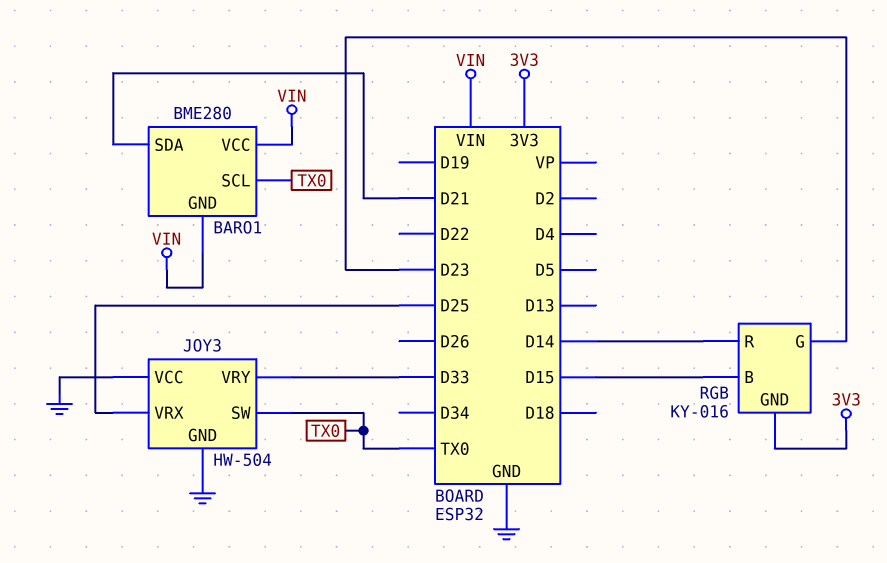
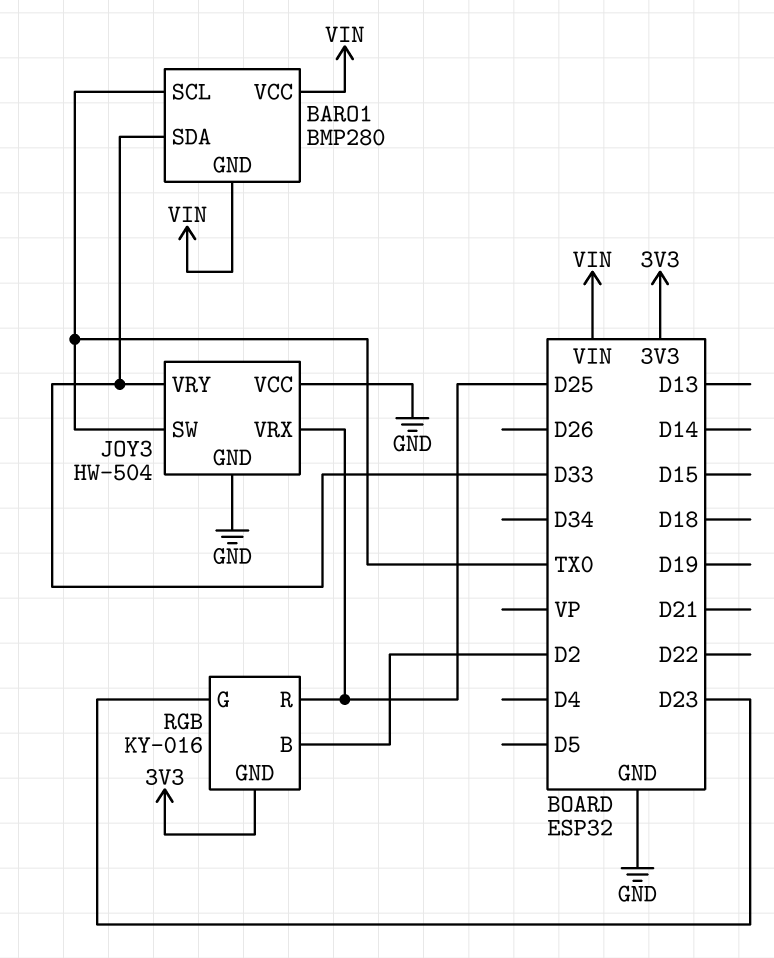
BARO1: BME280 -> BMP280
BARO1 pin SDA: D21 -> D33
RGB pin B: D15 -> D2
RGB pin R: D14 -> D25

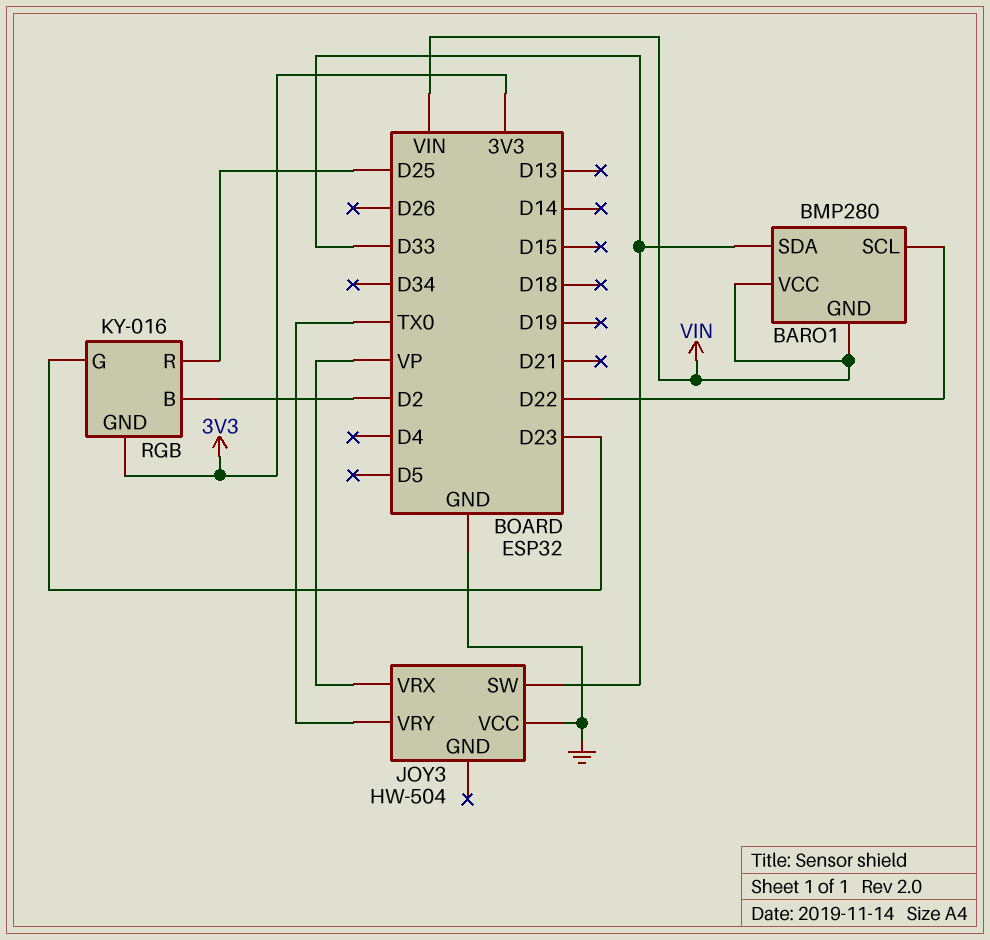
BARO1 pin SCL: TX0 -> D22
JOY3 pin GND: GND -> none
JOY3 pin SW: TX0 -> D33
JOY3 pin VRX: D25 -> VP
JOY3 pin VRY: D33 -> TX0

